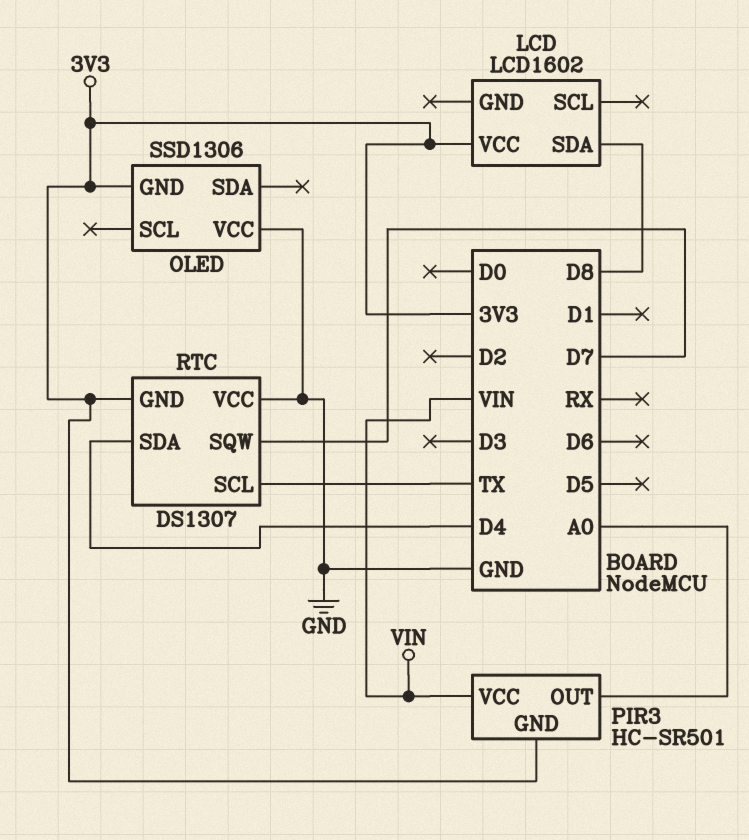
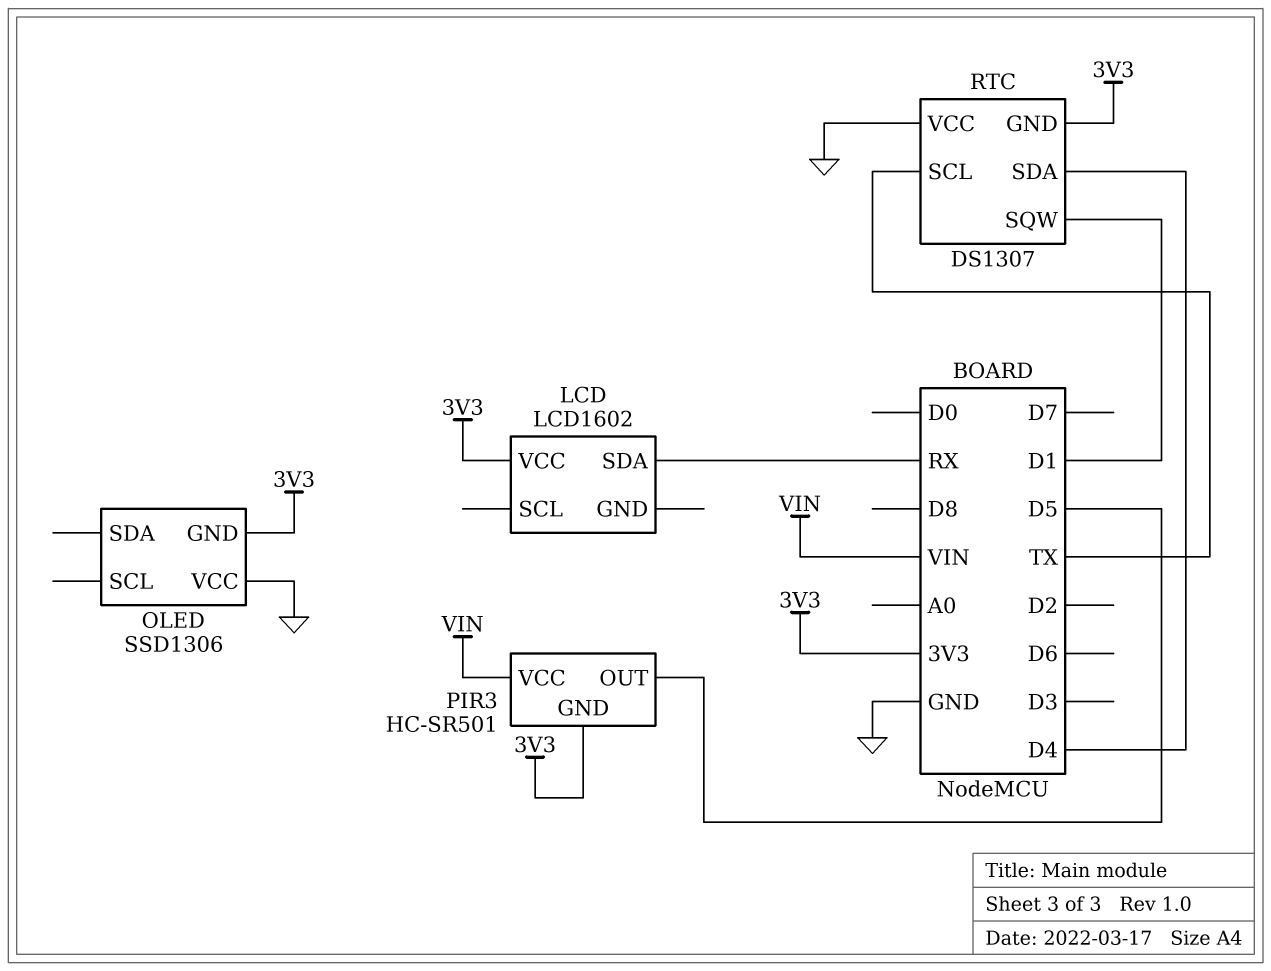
LCD pin SDA: D8 -> RX
PIR3 pin OUT: A0 -> D5
RTC pin SQW: D7 -> D1

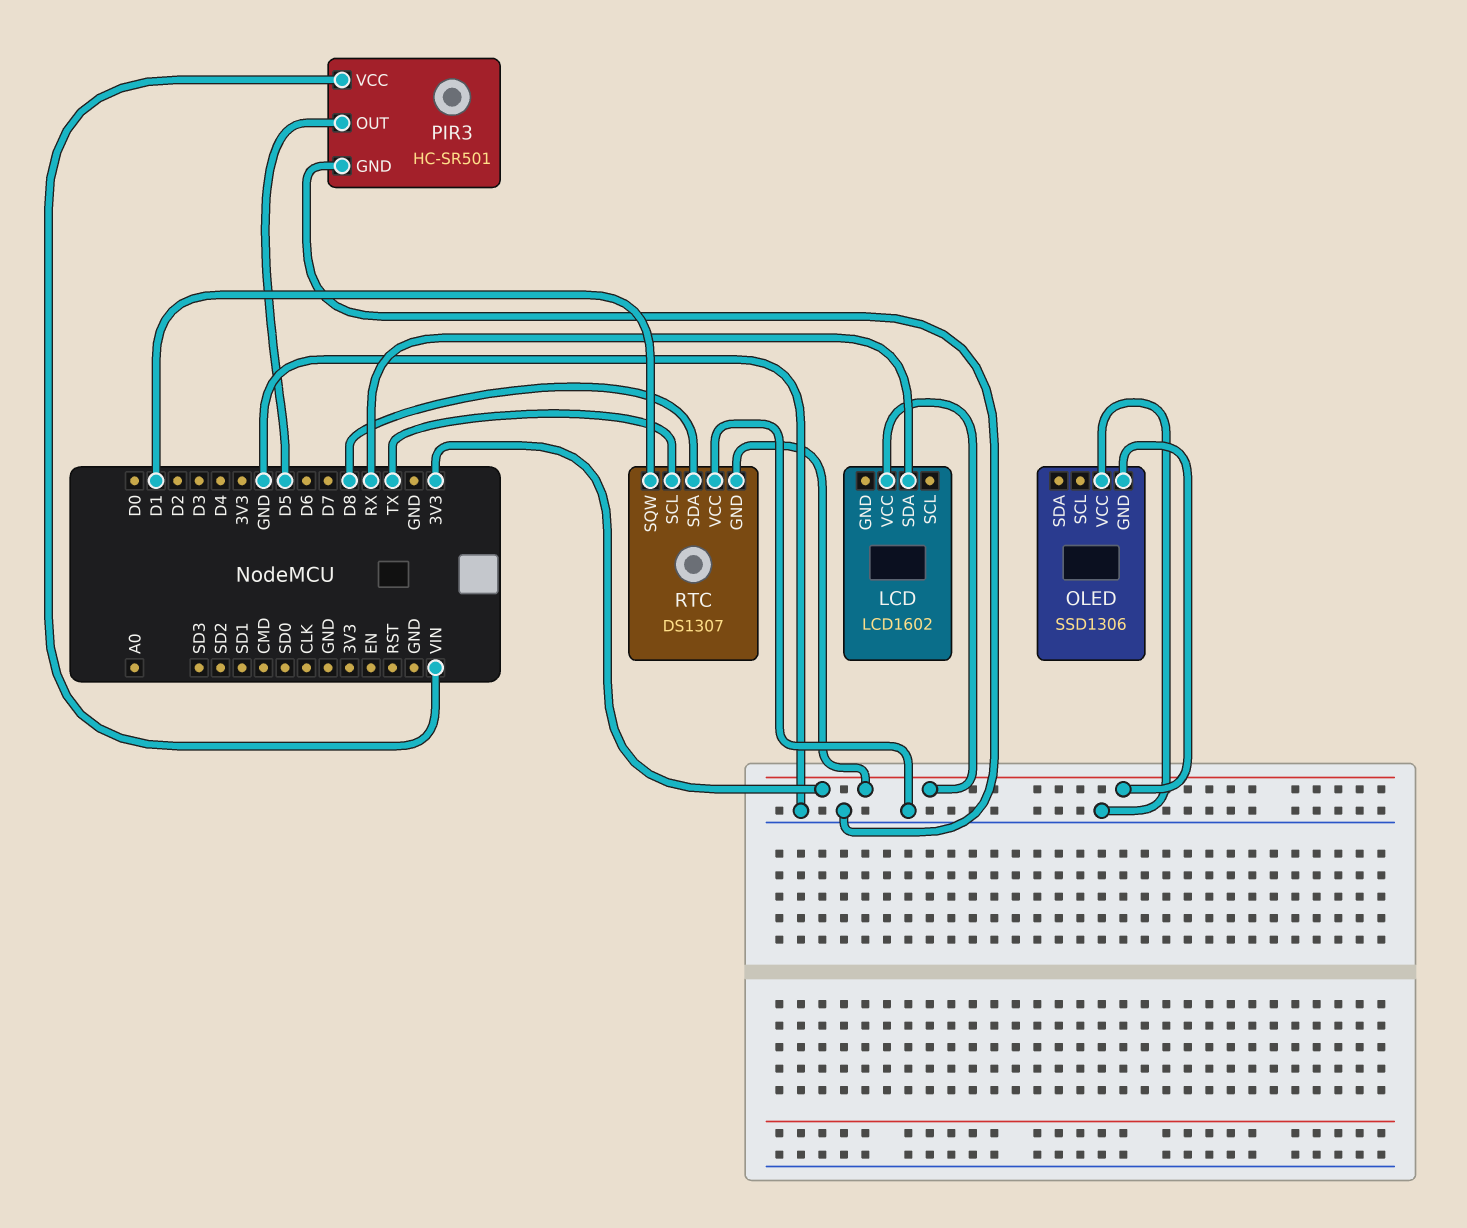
PIR3 pin GND: 3V3 -> GND
RTC pin SDA: D4 -> D8

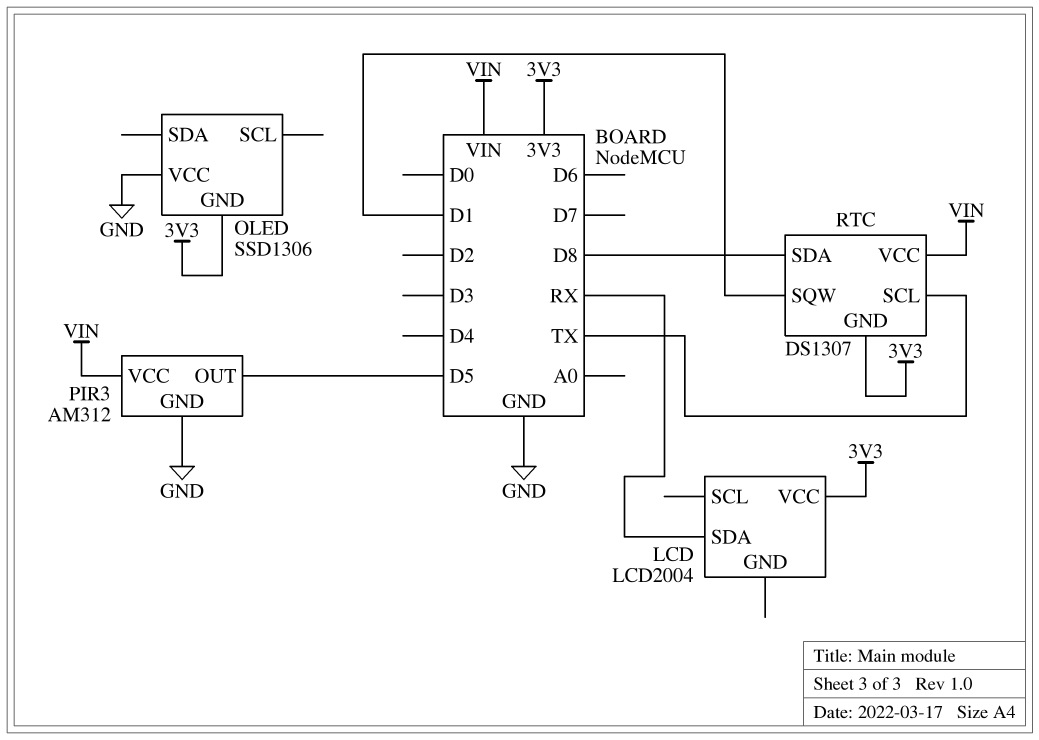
LCD: LCD1602 -> LCD2004
PIR3: HC-SR501 -> AM312
RTC pin VCC: GND -> VIN

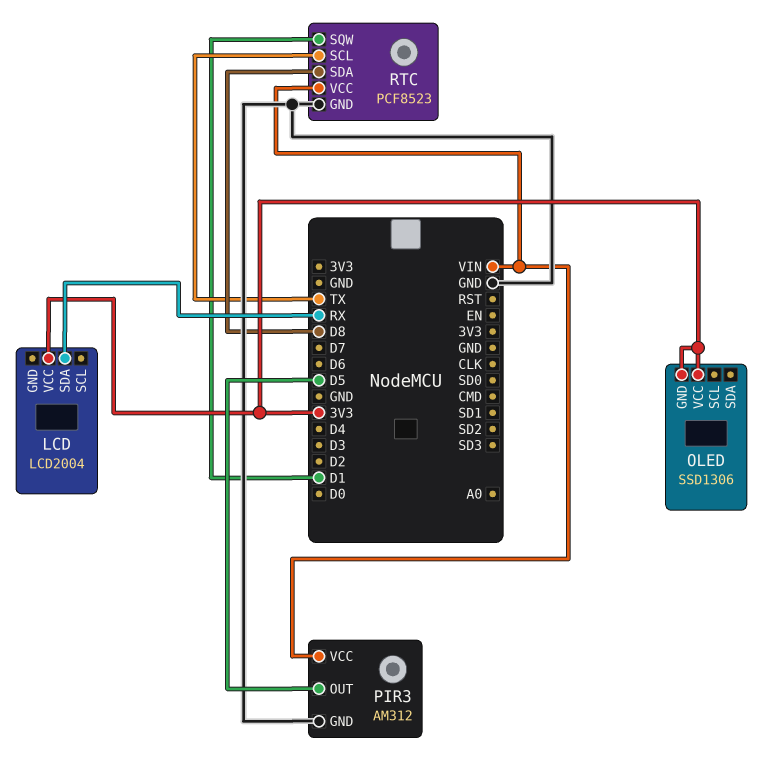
OLED pin VCC: GND -> 3V3
RTC: DS1307 -> PCF8523
RTC pin GND: 3V3 -> GND

